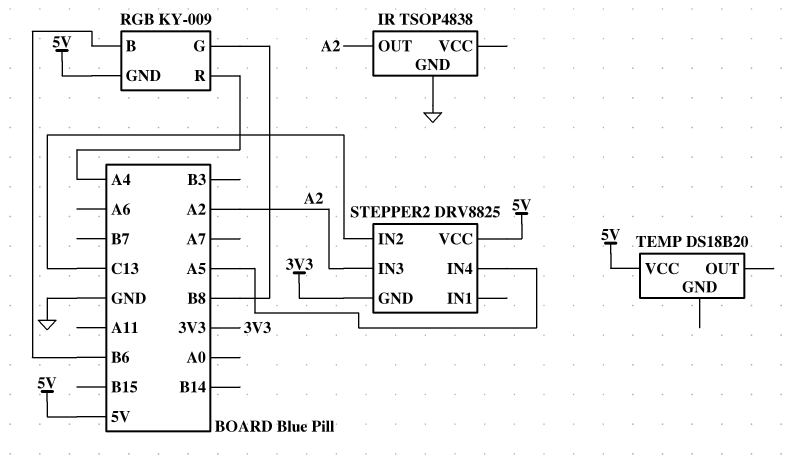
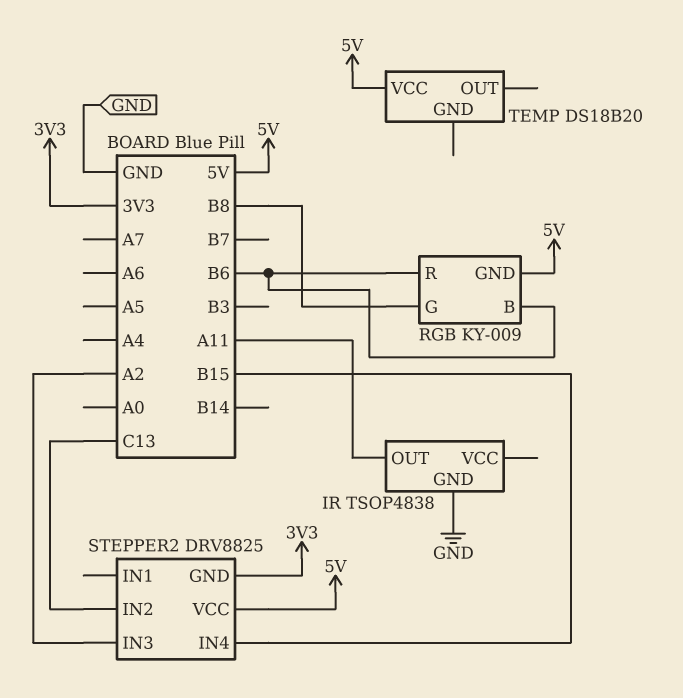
IR pin OUT: A2 -> A11
RGB pin R: A4 -> B6
STEPPER2 pin IN4: A5 -> B15

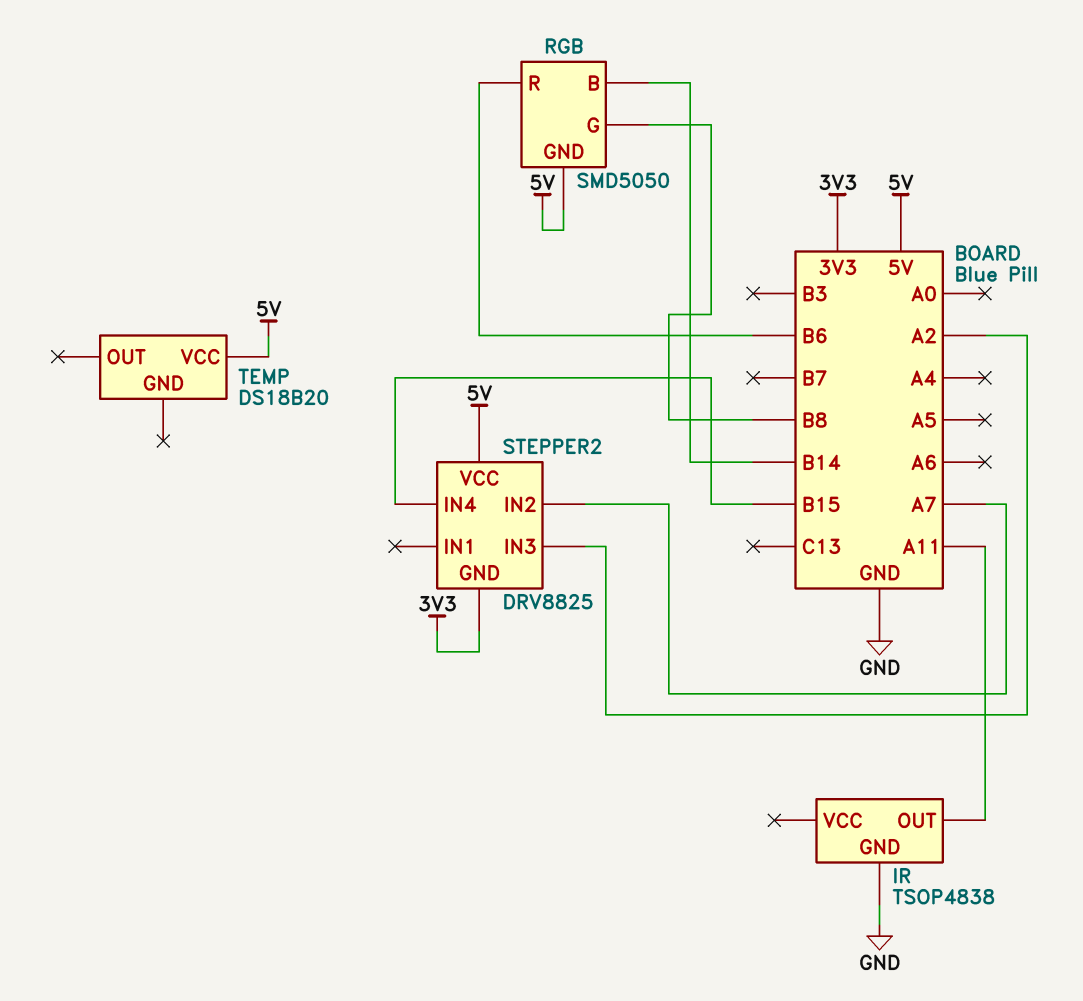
RGB: KY-009 -> SMD5050
RGB pin B: B6 -> B14
STEPPER2 pin IN2: C13 -> A7

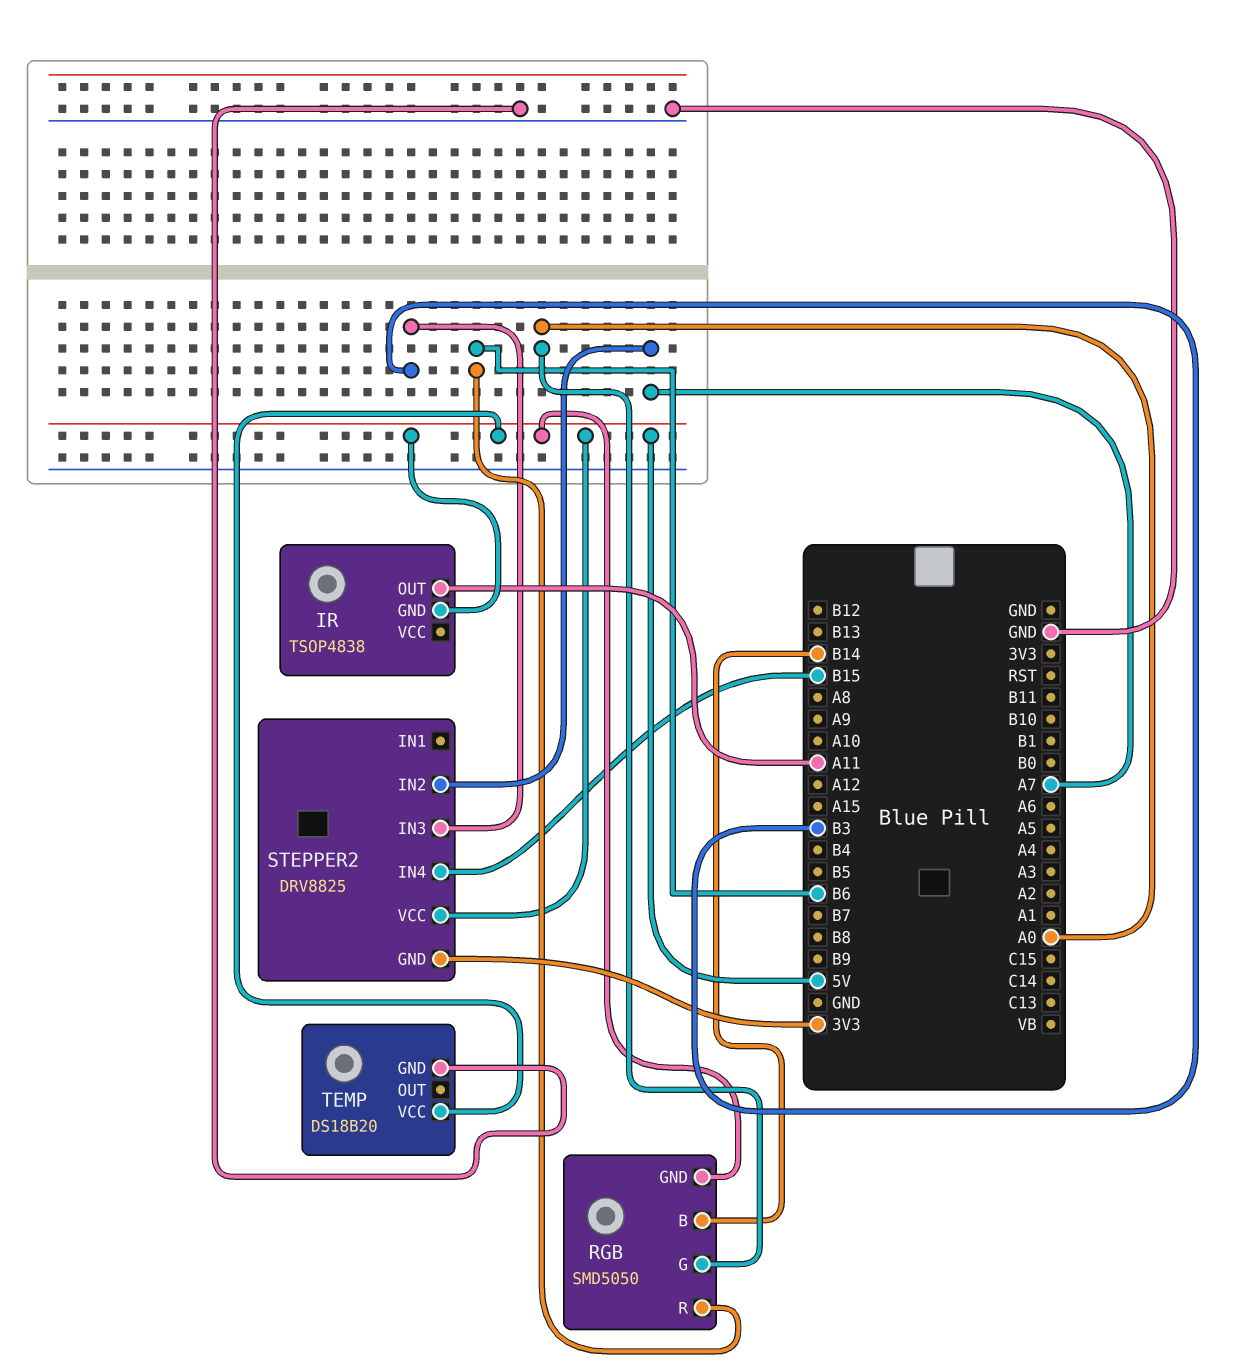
IR pin GND: GND -> 5V
RGB pin G: B8 -> A0
STEPPER2 pin IN3: A2 -> B3
TEMP pin GND: none -> GND

